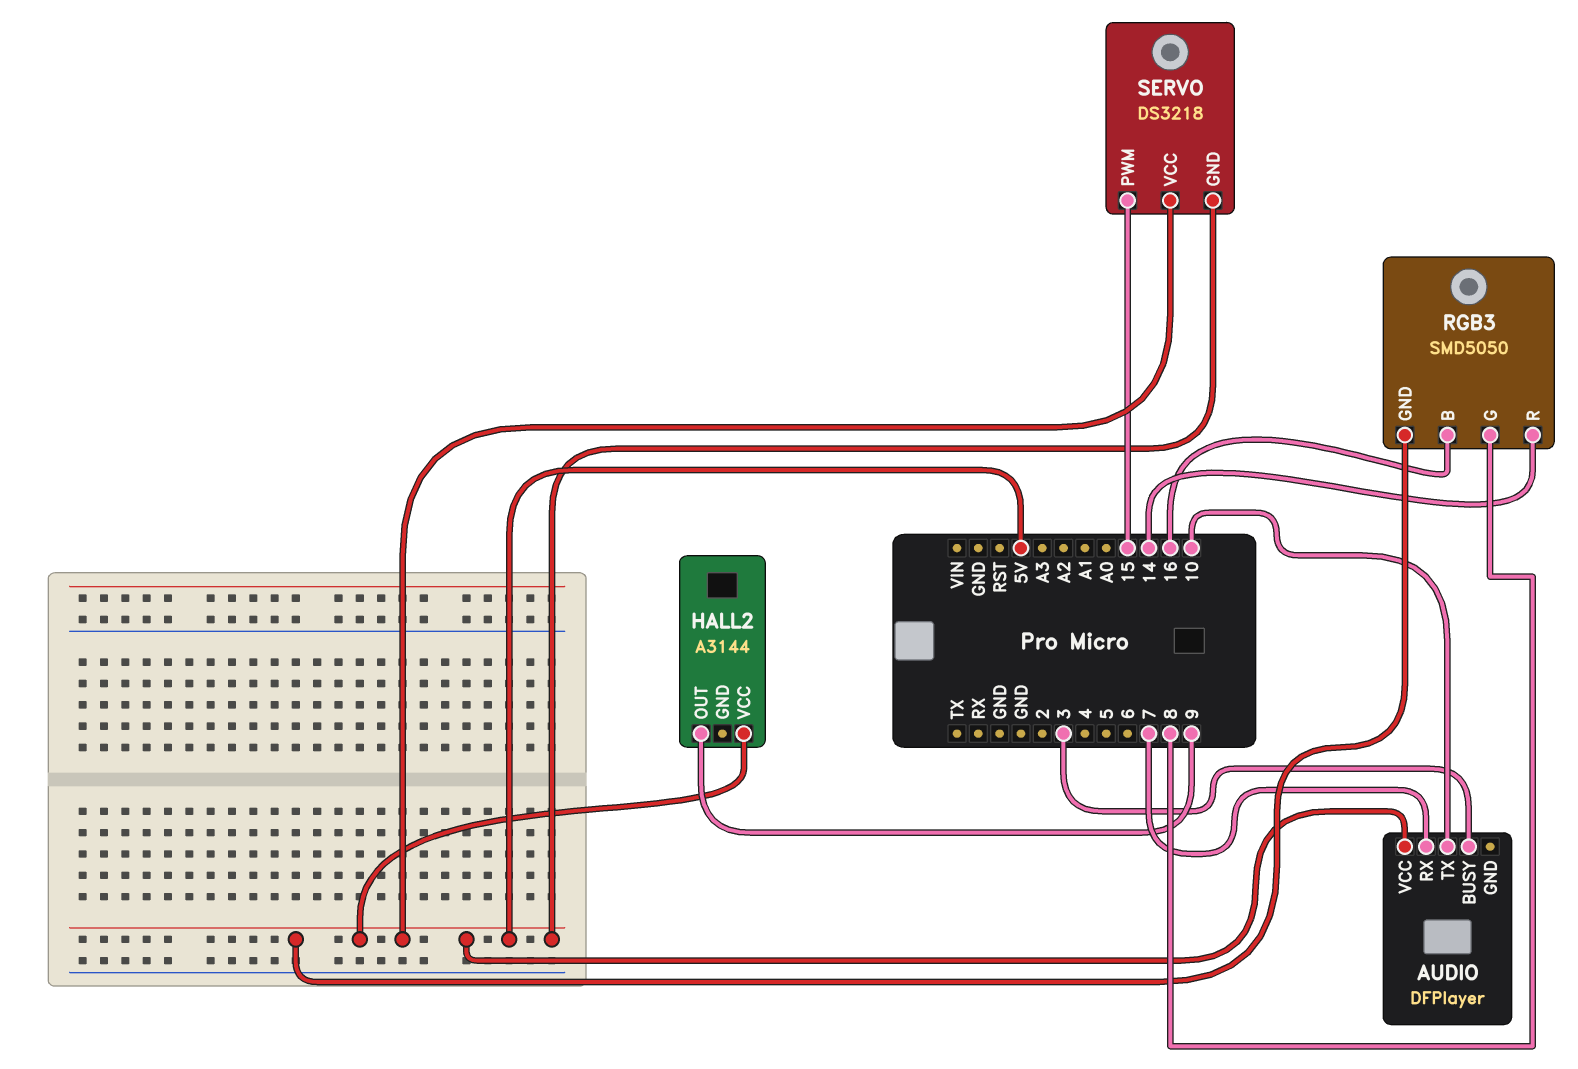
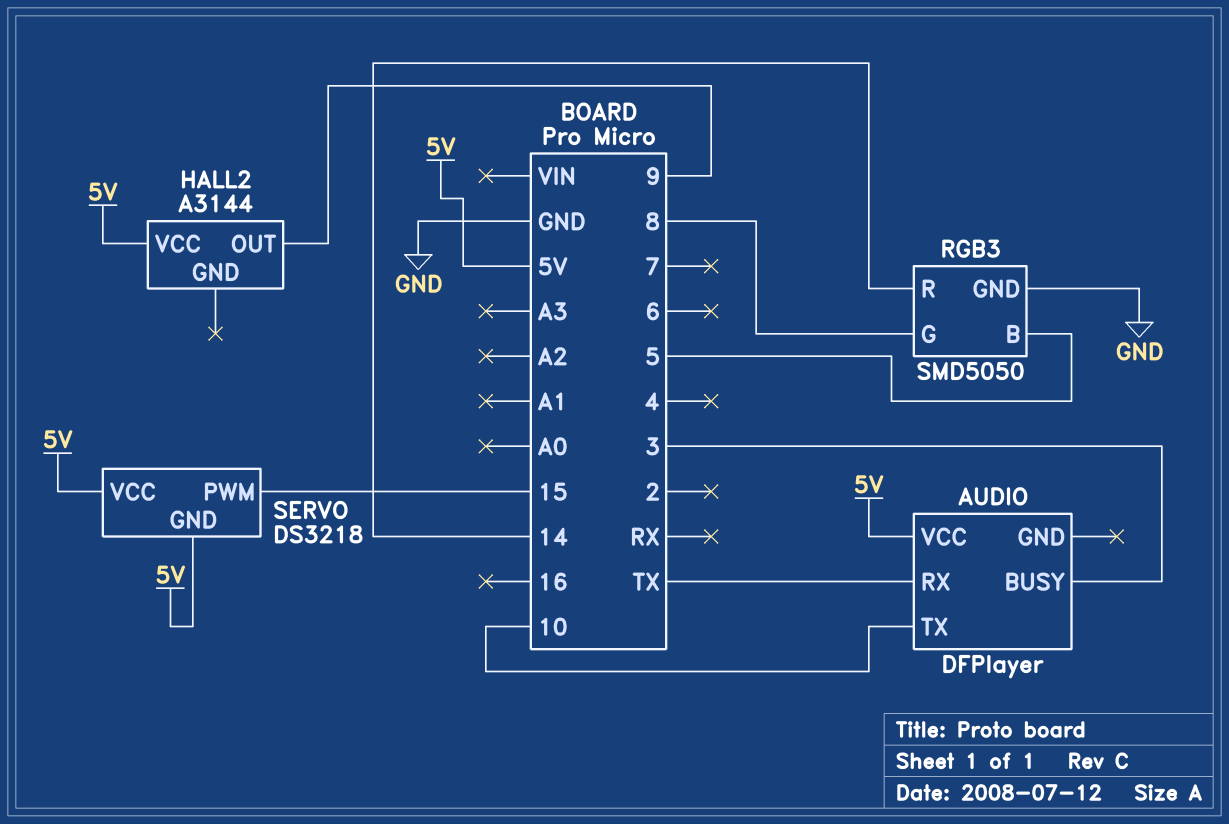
AUDIO pin RX: 7 -> TX
RGB3 pin B: 16 -> 5
RGB3 pin GND: 5V -> GND

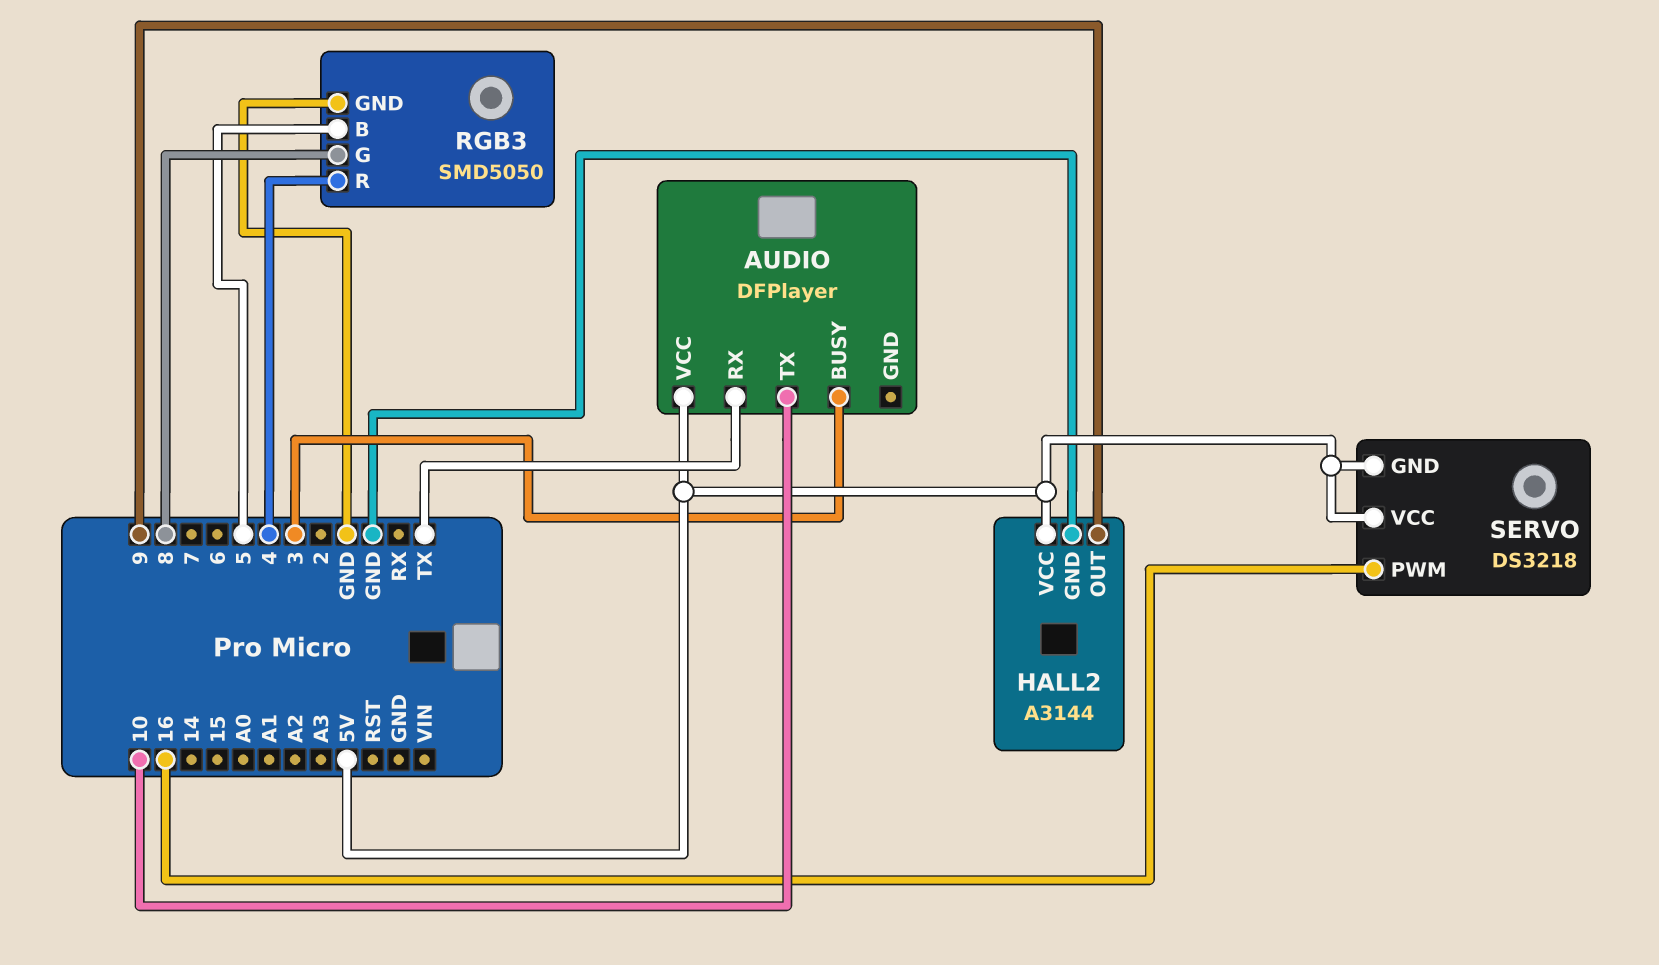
HALL2 pin GND: none -> GND
RGB3 pin R: 14 -> 4
SERVO pin PWM: 15 -> 16

